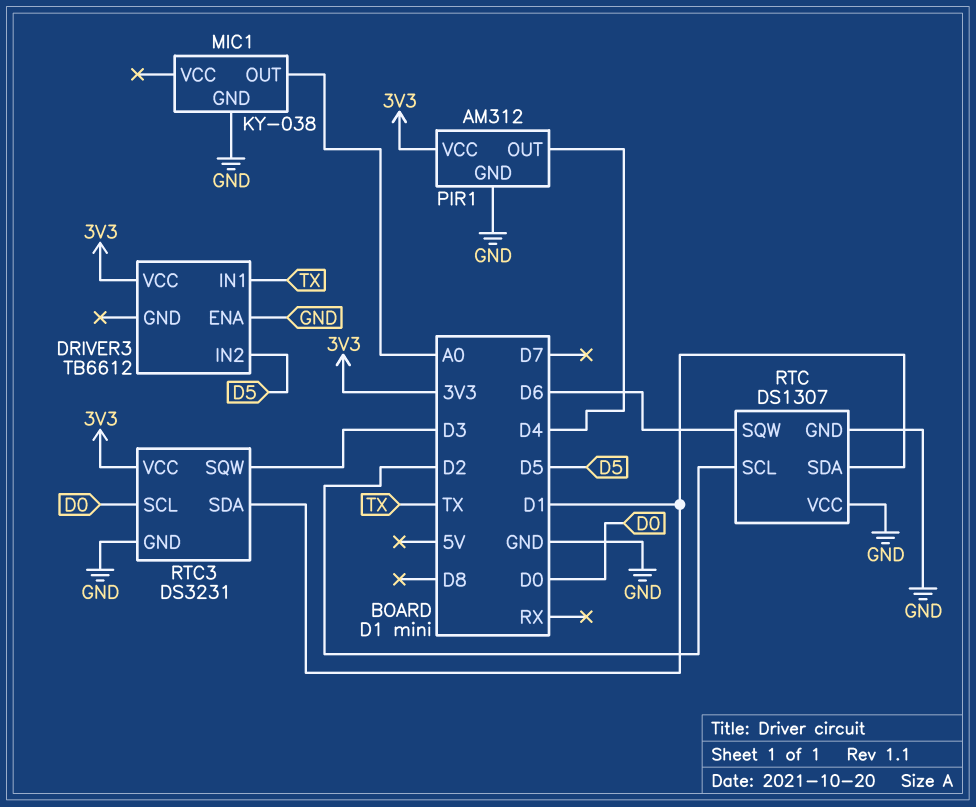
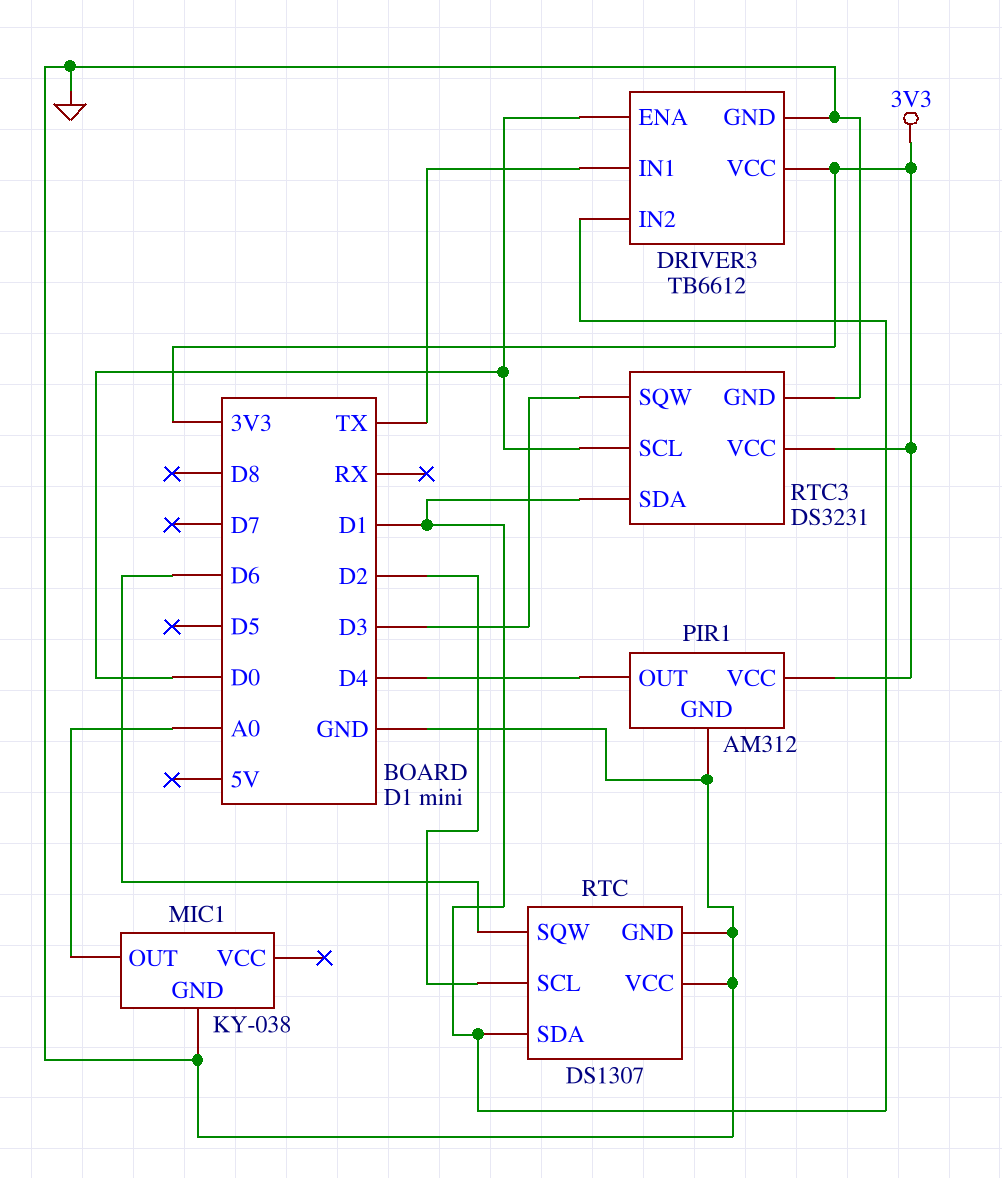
DRIVER3 pin ENA: GND -> D0
DRIVER3 pin GND: none -> GND
DRIVER3 pin IN2: D5 -> D1

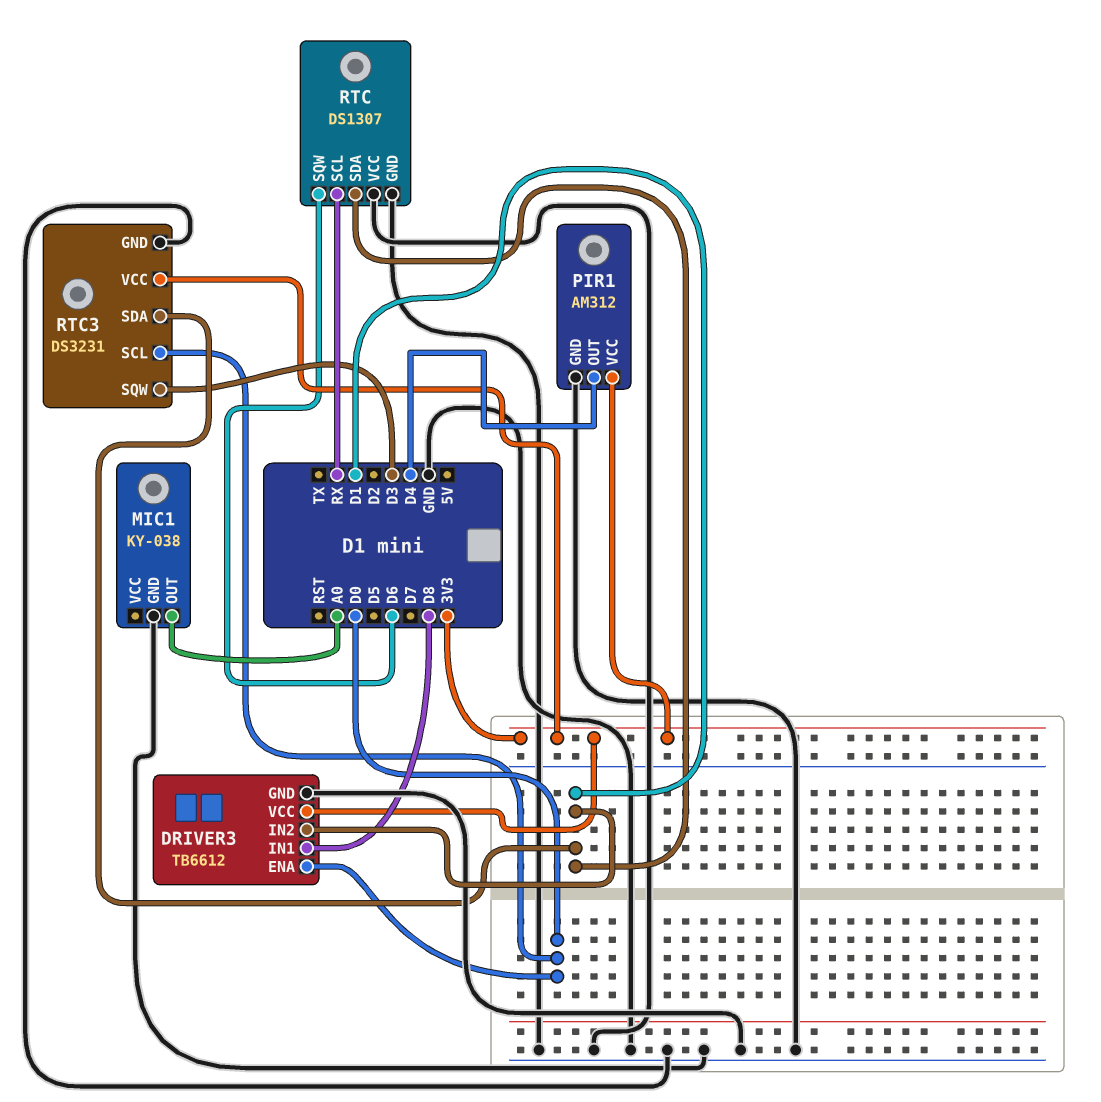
DRIVER3 pin IN1: TX -> D8
RTC pin SCL: D2 -> RX

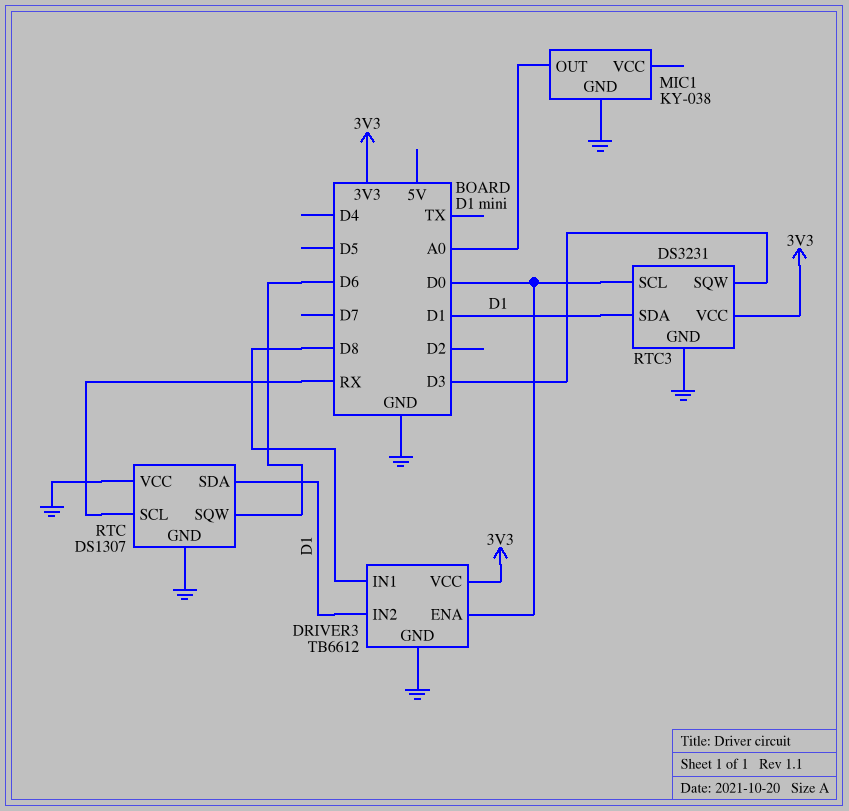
PIR1: AM312 -> none
PIR1 pin GND: GND -> none
PIR1 pin OUT: D4 -> none
PIR1 pin VCC: 3V3 -> none

